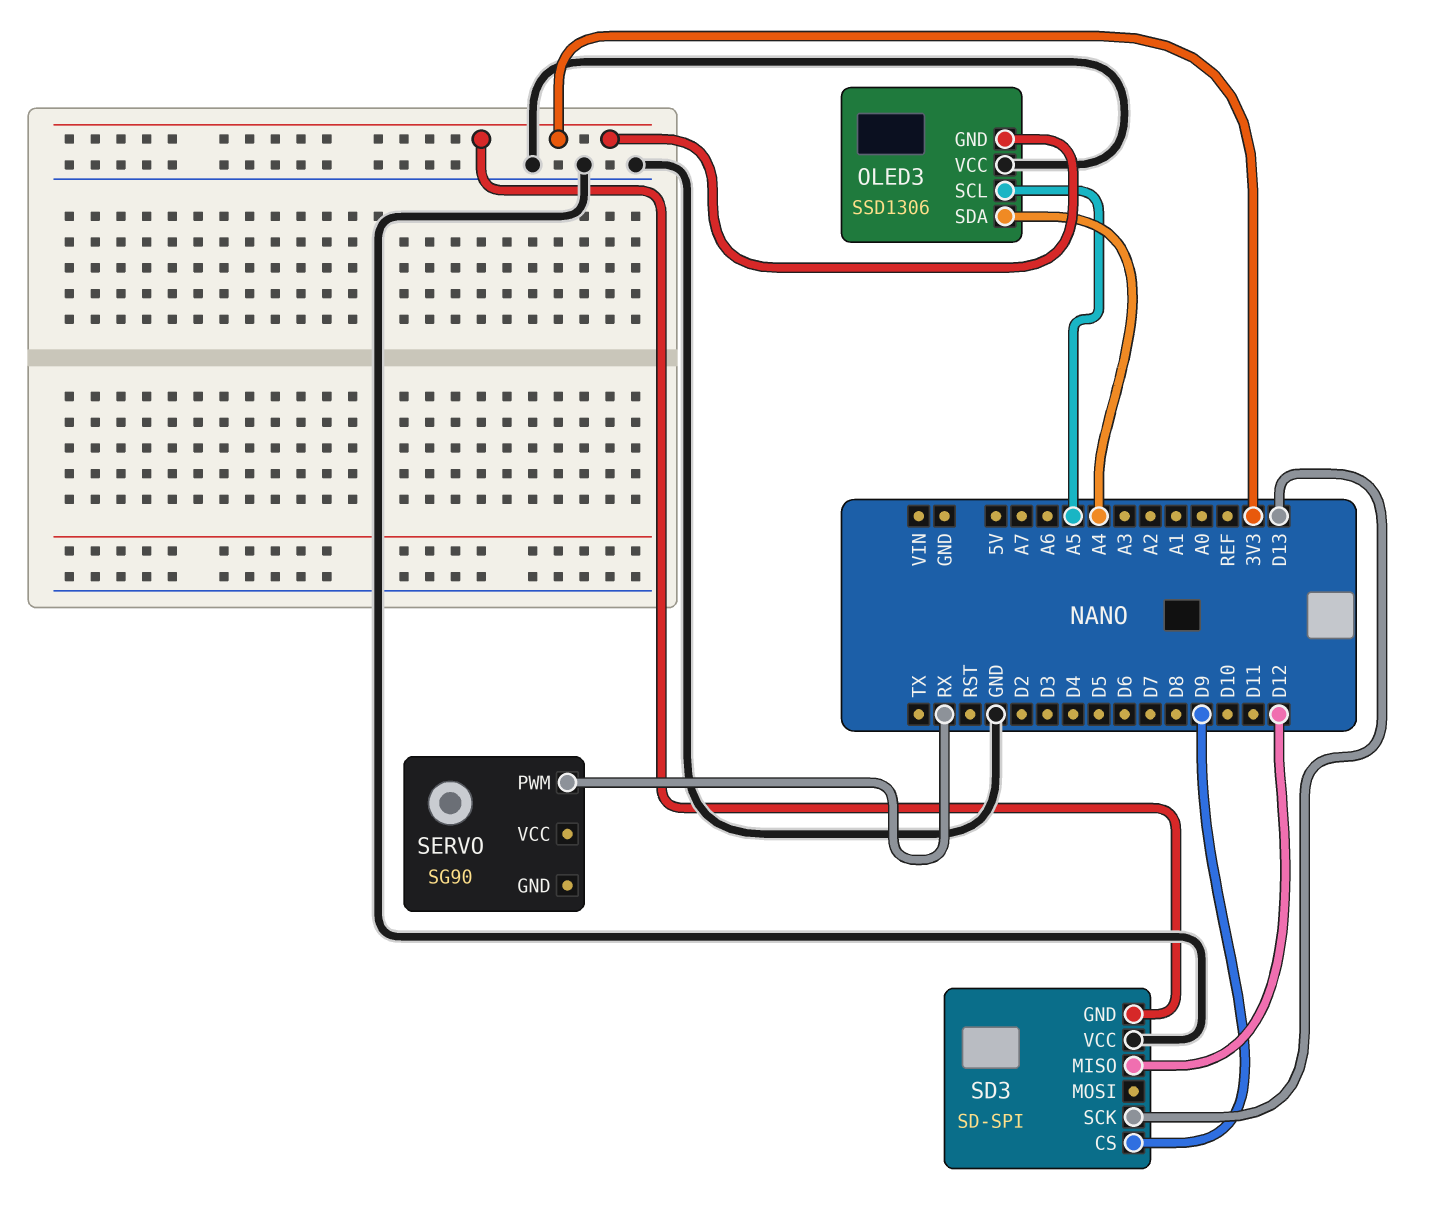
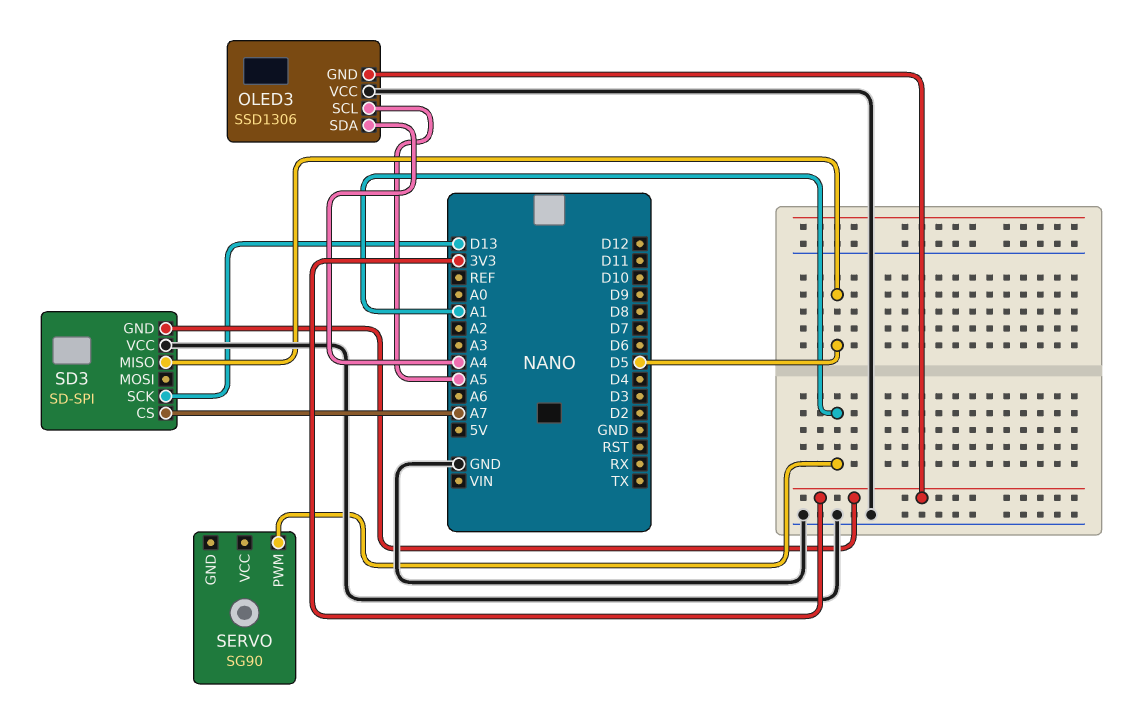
SD3 pin CS: D9 -> A7
SD3 pin MISO: D12 -> D5
SERVO pin PWM: RX -> A1

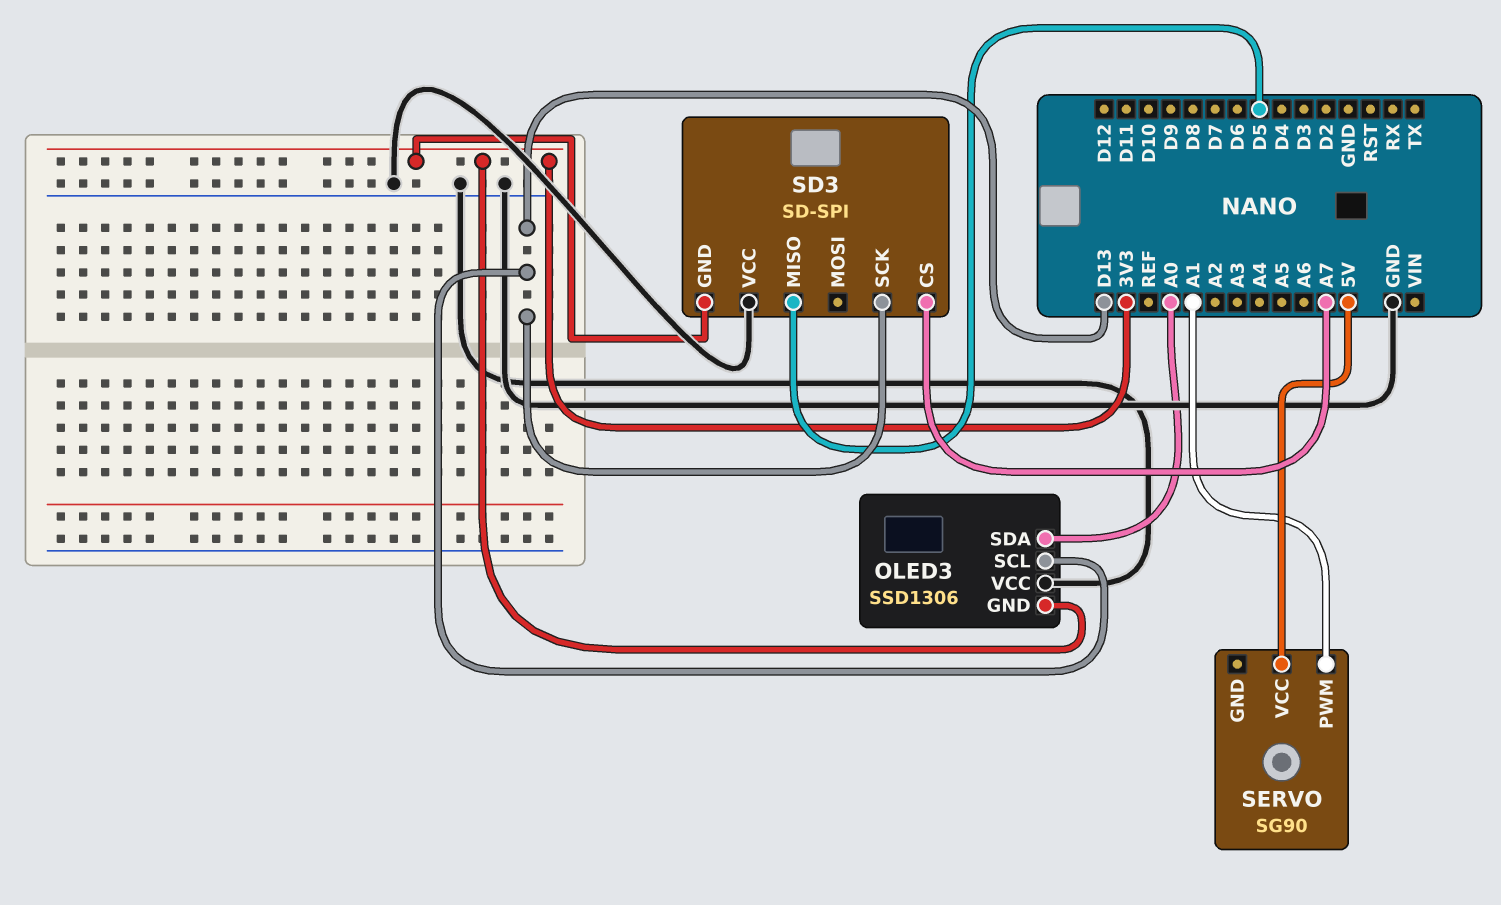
OLED3 pin SCL: A5 -> D13
OLED3 pin SDA: A4 -> A0
SERVO pin VCC: none -> 5V

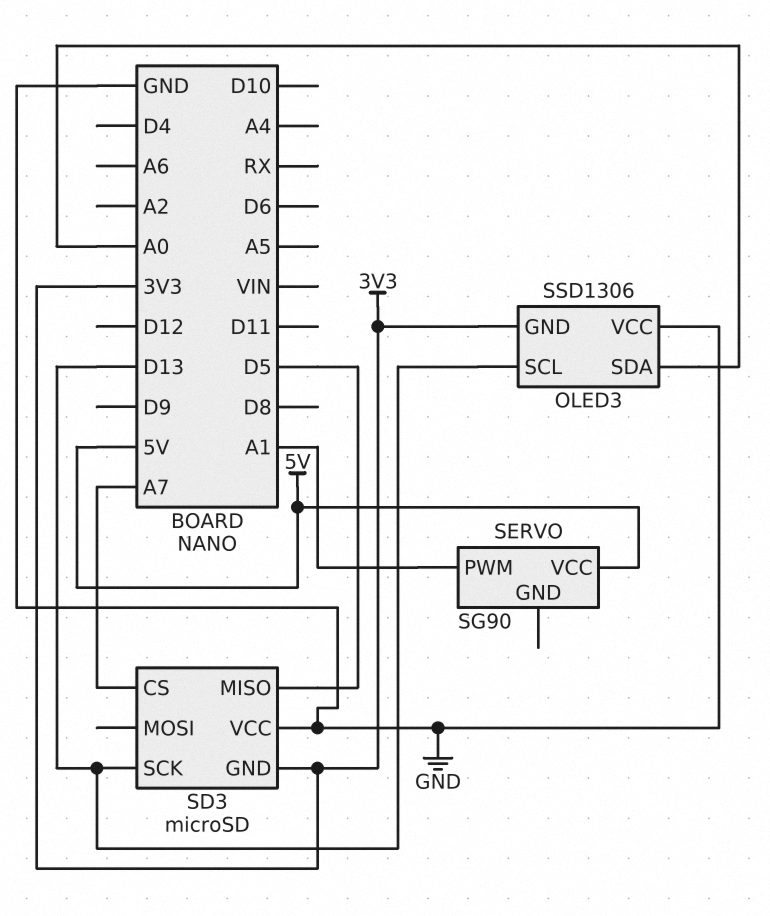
SD3: SD-SPI -> microSD

